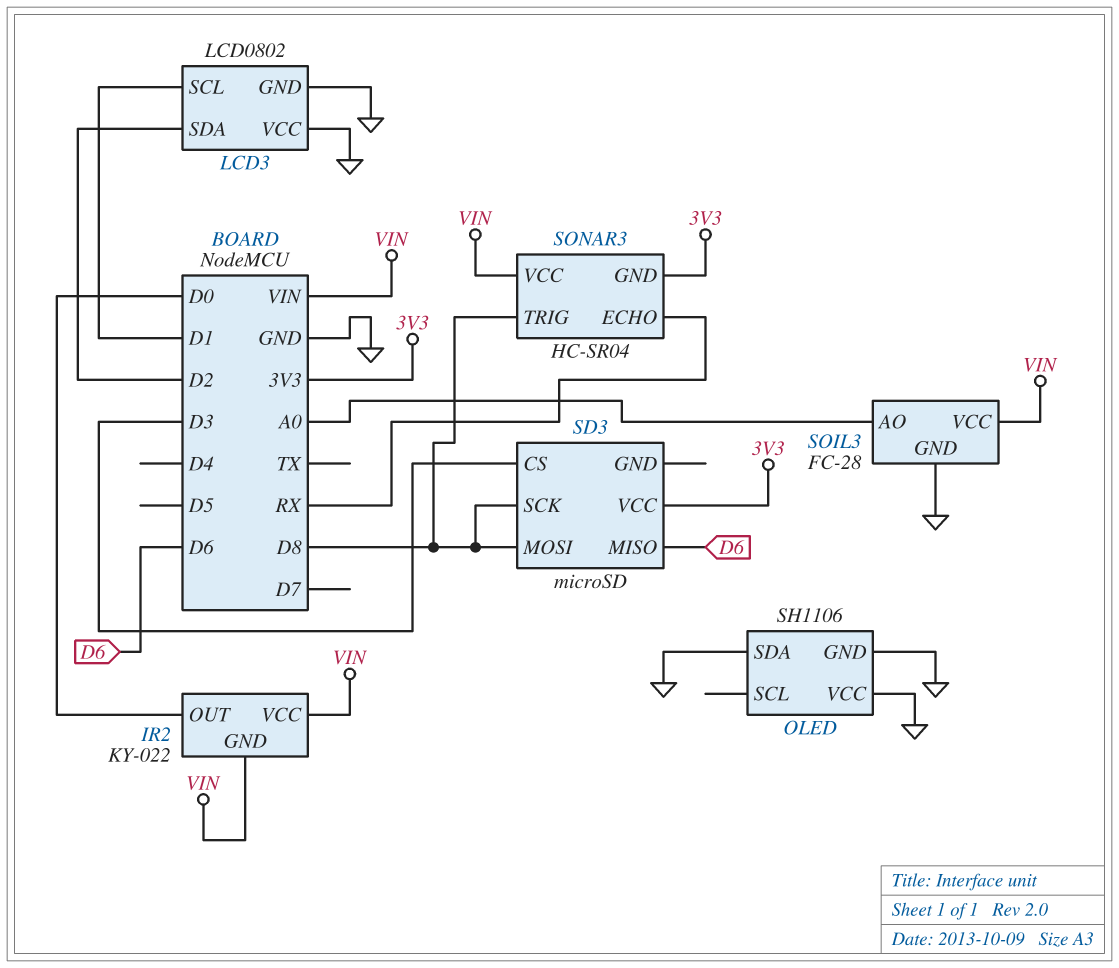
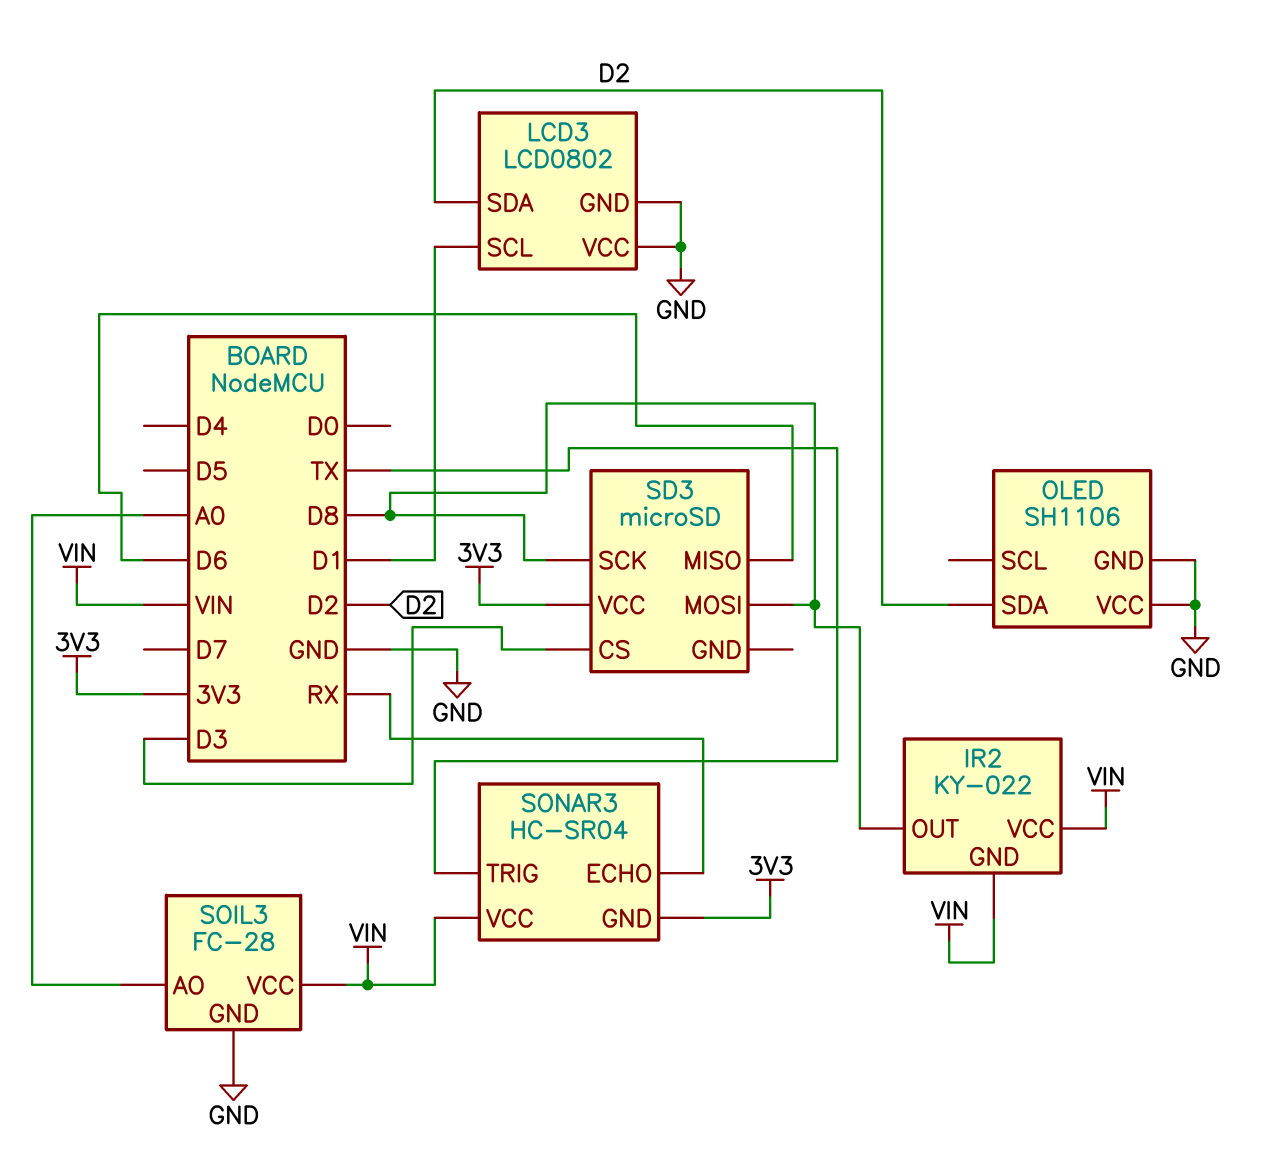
IR2 pin OUT: D0 -> D8
OLED pin SDA: GND -> D2
SONAR3 pin TRIG: D8 -> TX

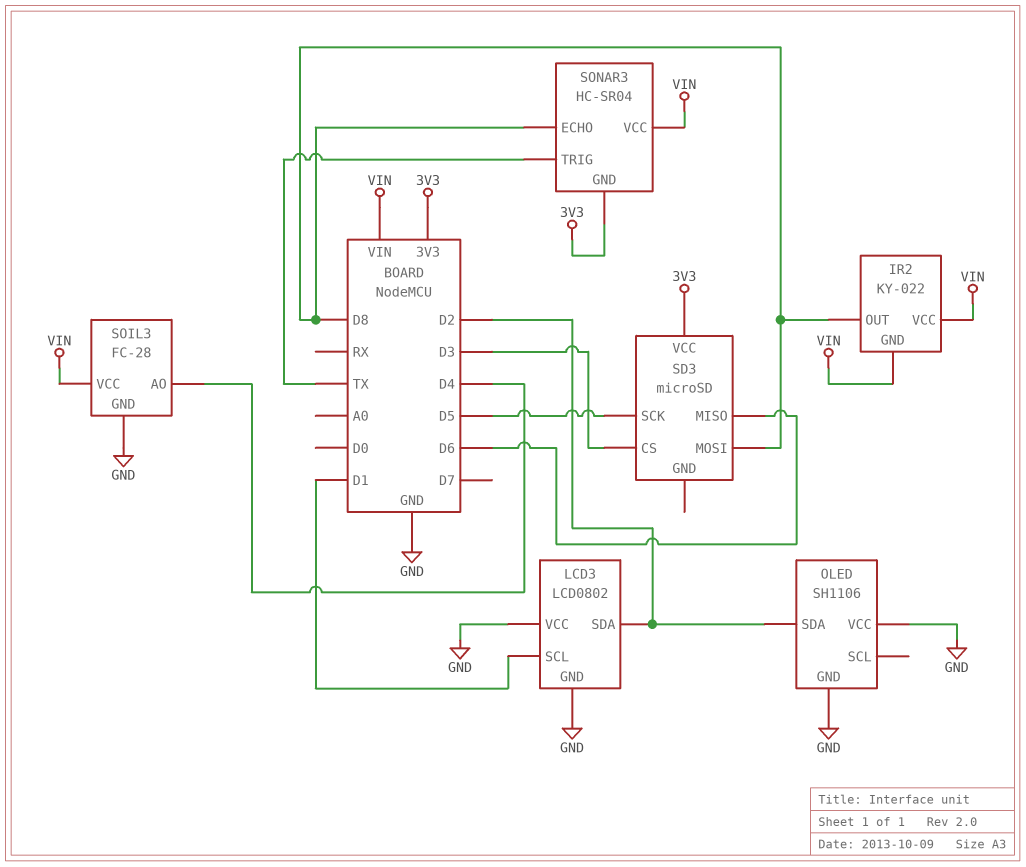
SD3 pin SCK: D8 -> D5
SOIL3 pin AO: A0 -> D4
SONAR3 pin ECHO: RX -> D8

